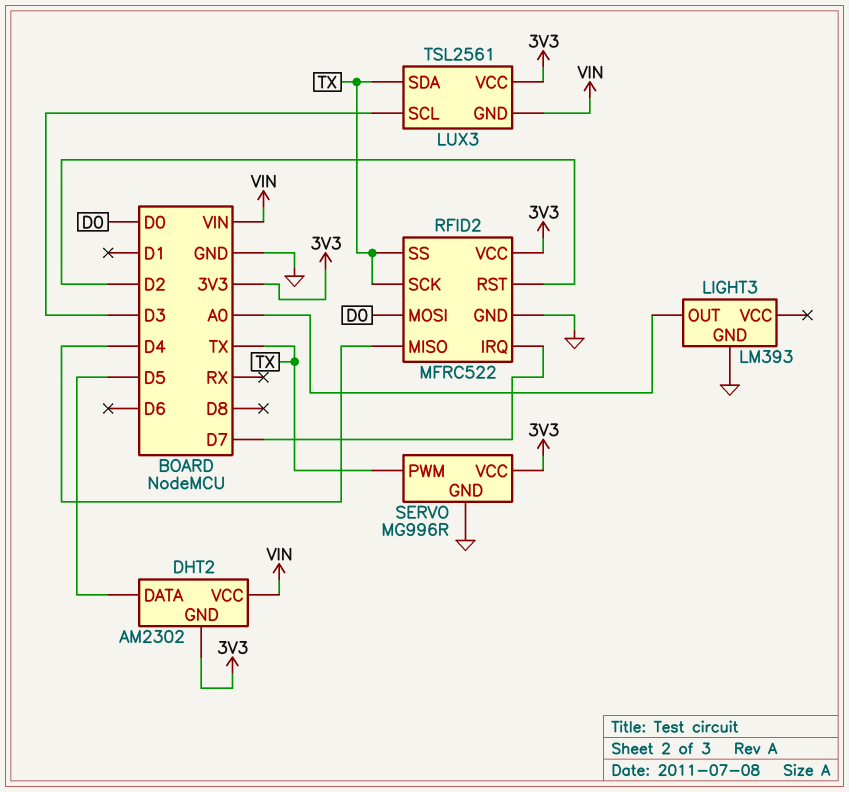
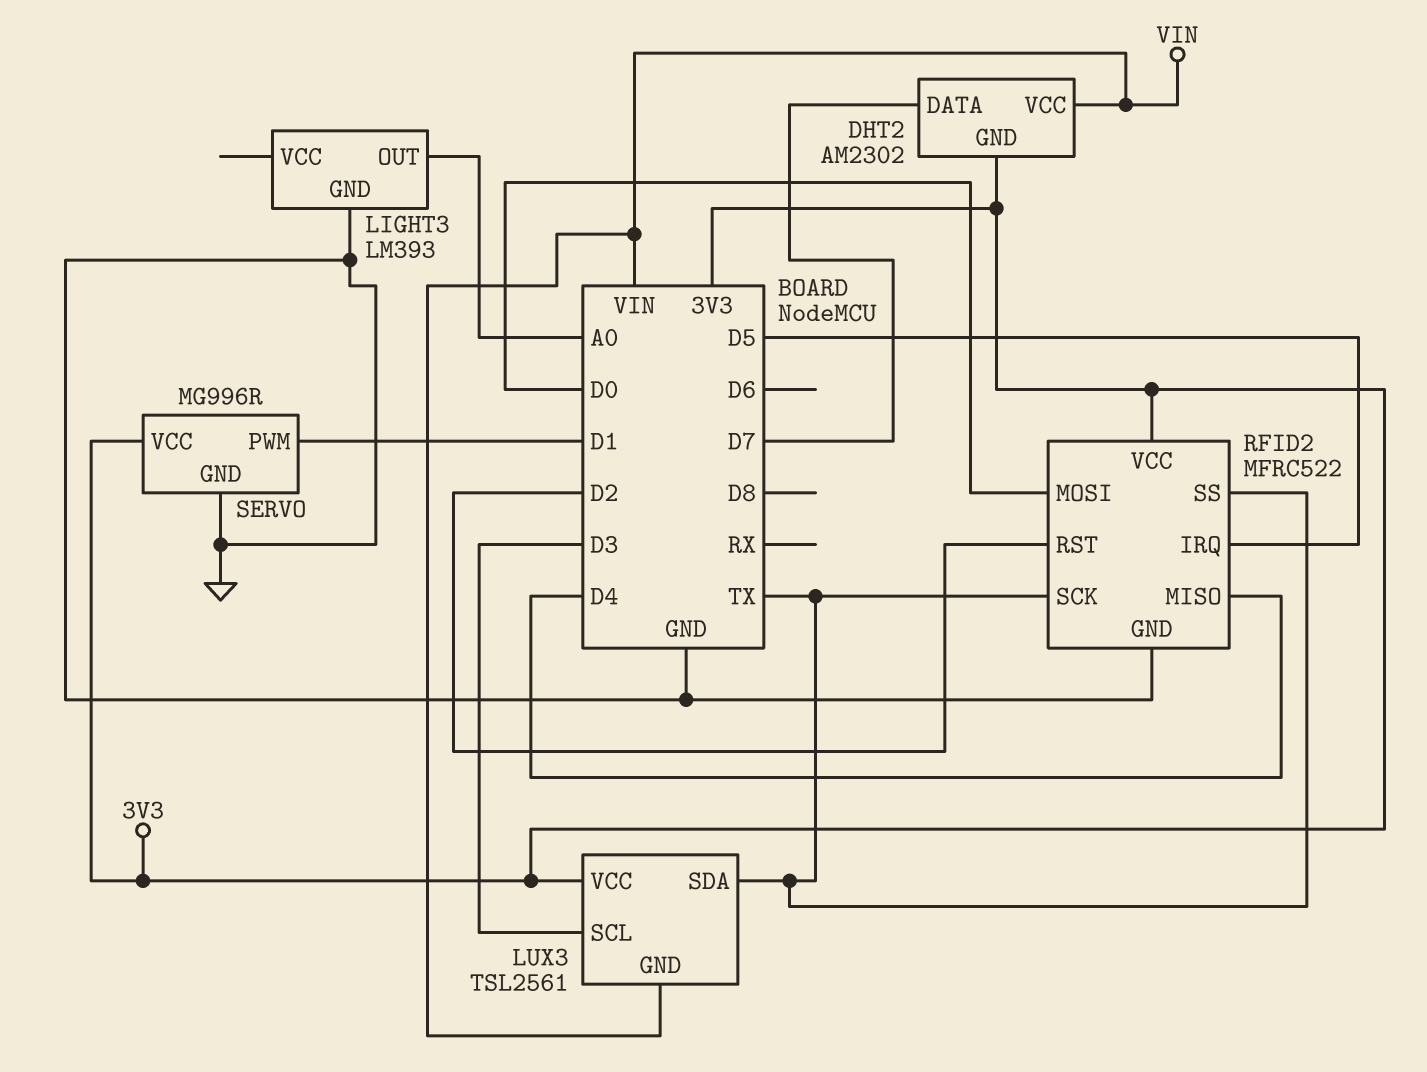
DHT2 pin DATA: D5 -> D7
RFID2 pin IRQ: D7 -> D5
SERVO pin PWM: TX -> D1

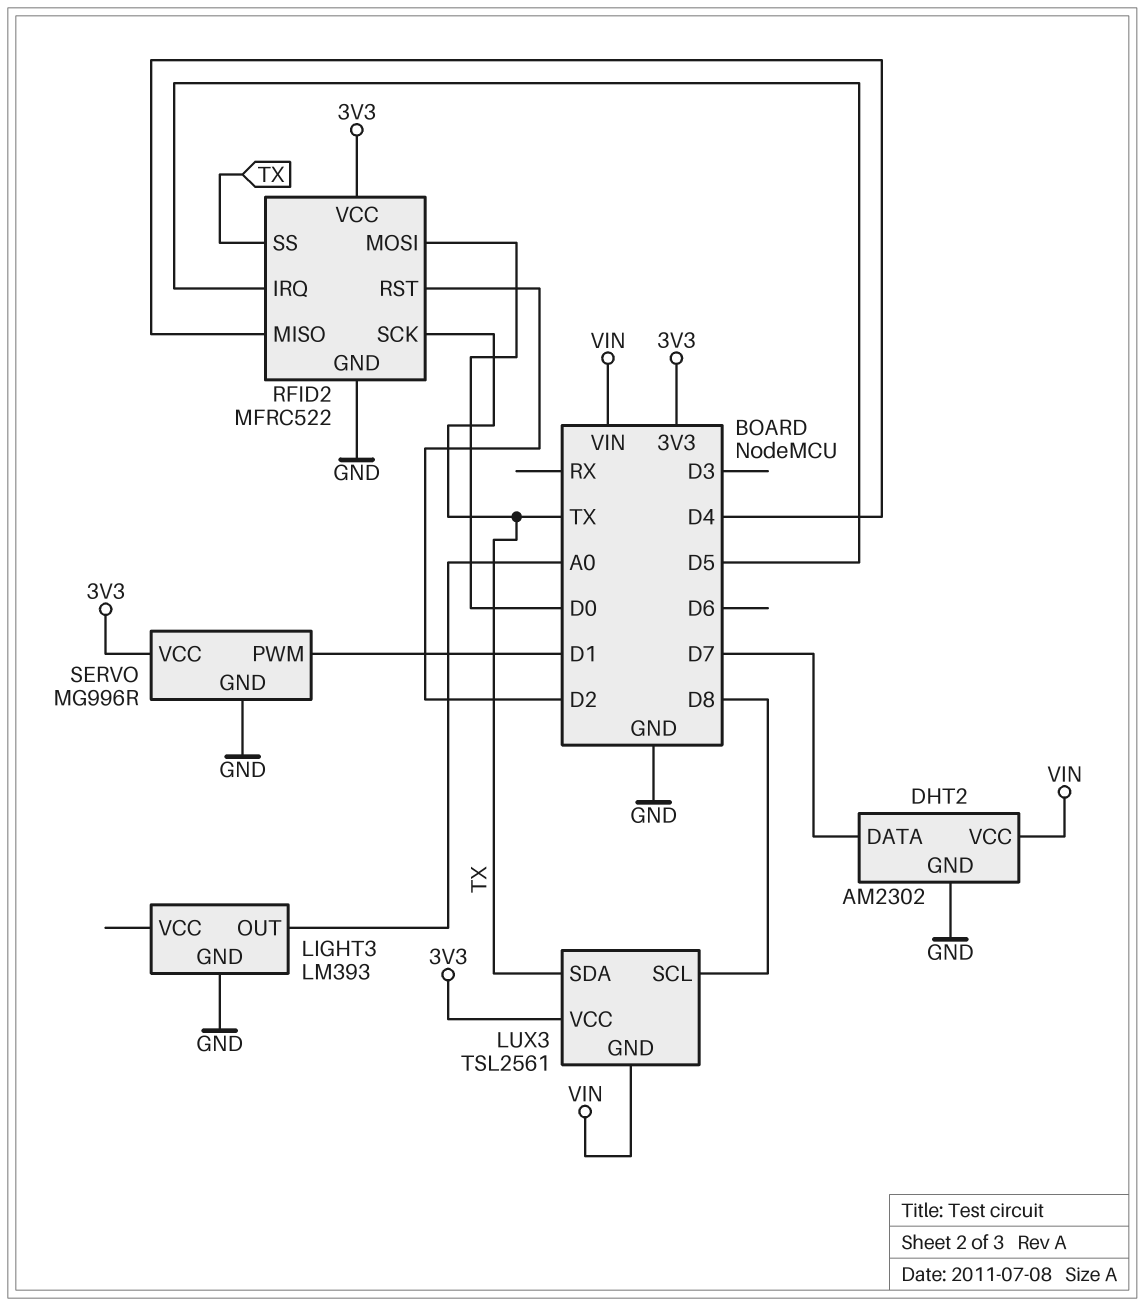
DHT2 pin GND: 3V3 -> GND
LUX3 pin SCL: D3 -> D8

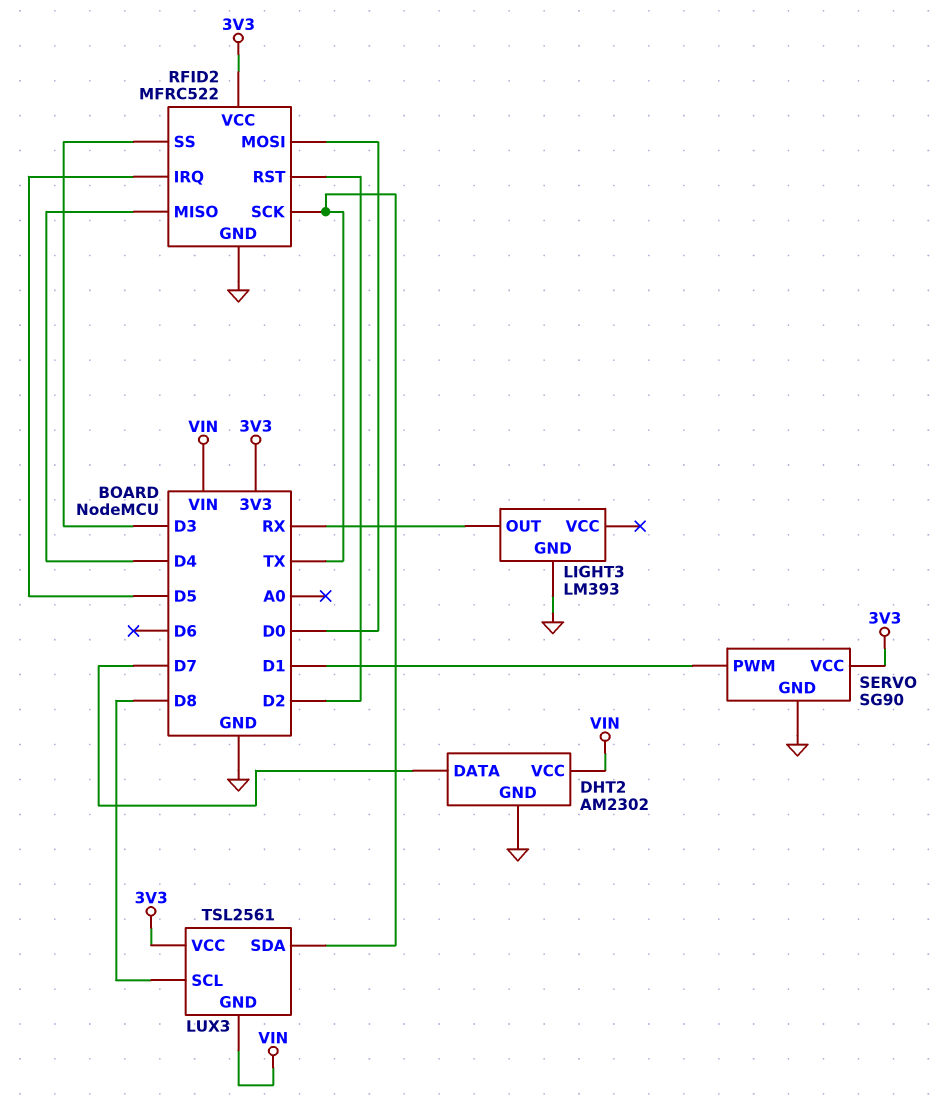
LIGHT3 pin OUT: A0 -> RX
RFID2 pin SS: TX -> D3
SERVO: MG996R -> SG90

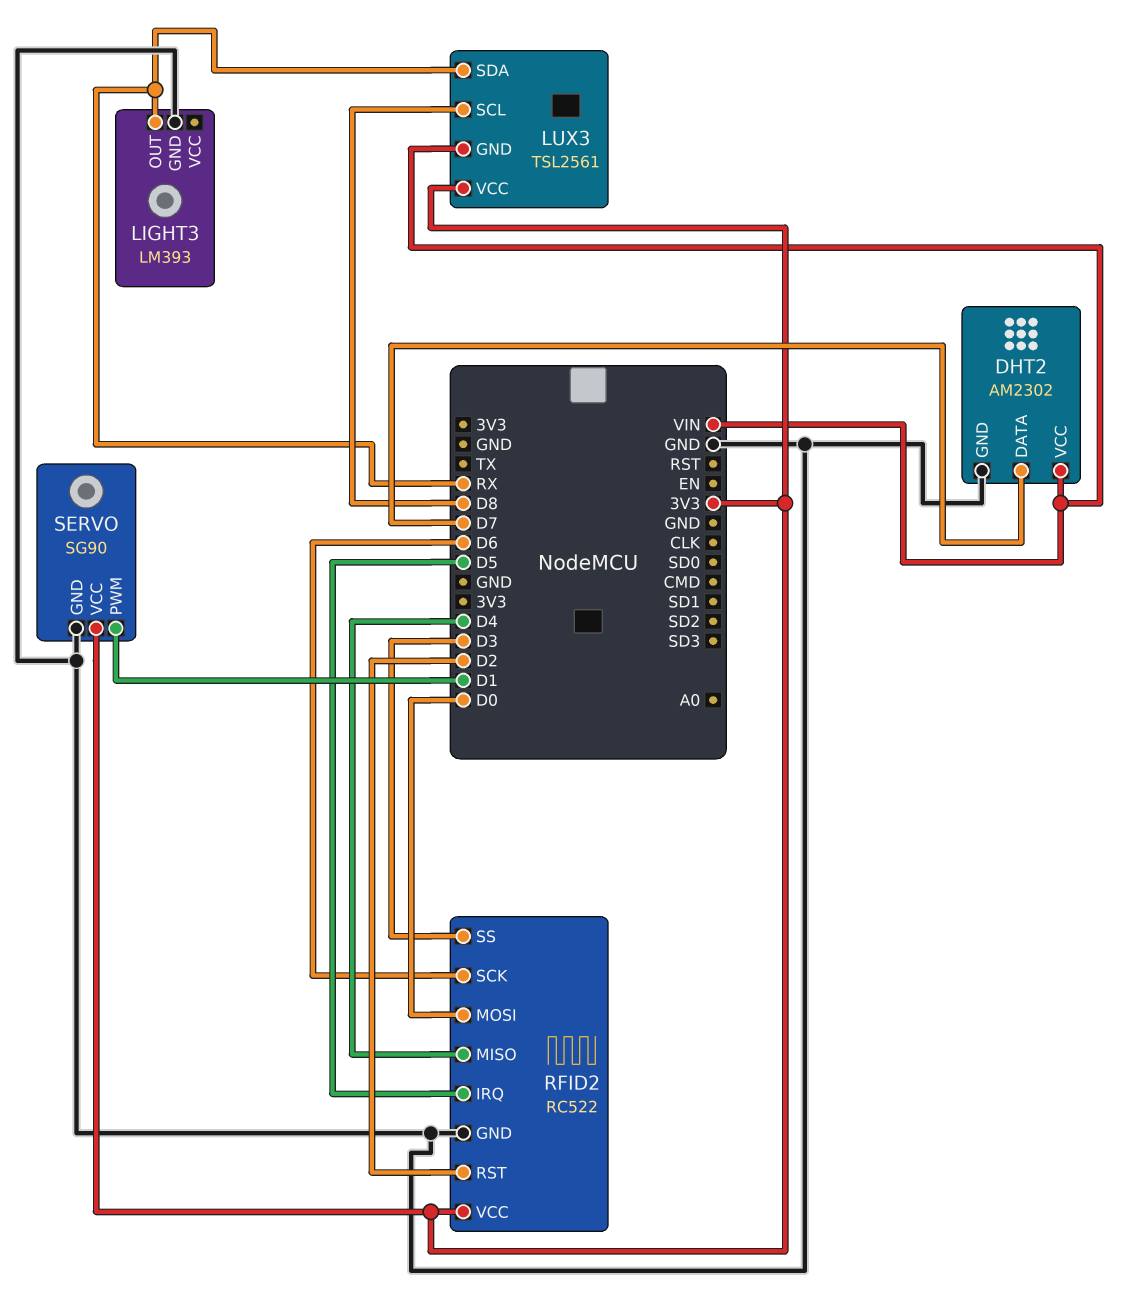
LUX3 pin SDA: TX -> RX
RFID2: MFRC522 -> RC522
RFID2 pin SCK: TX -> D6

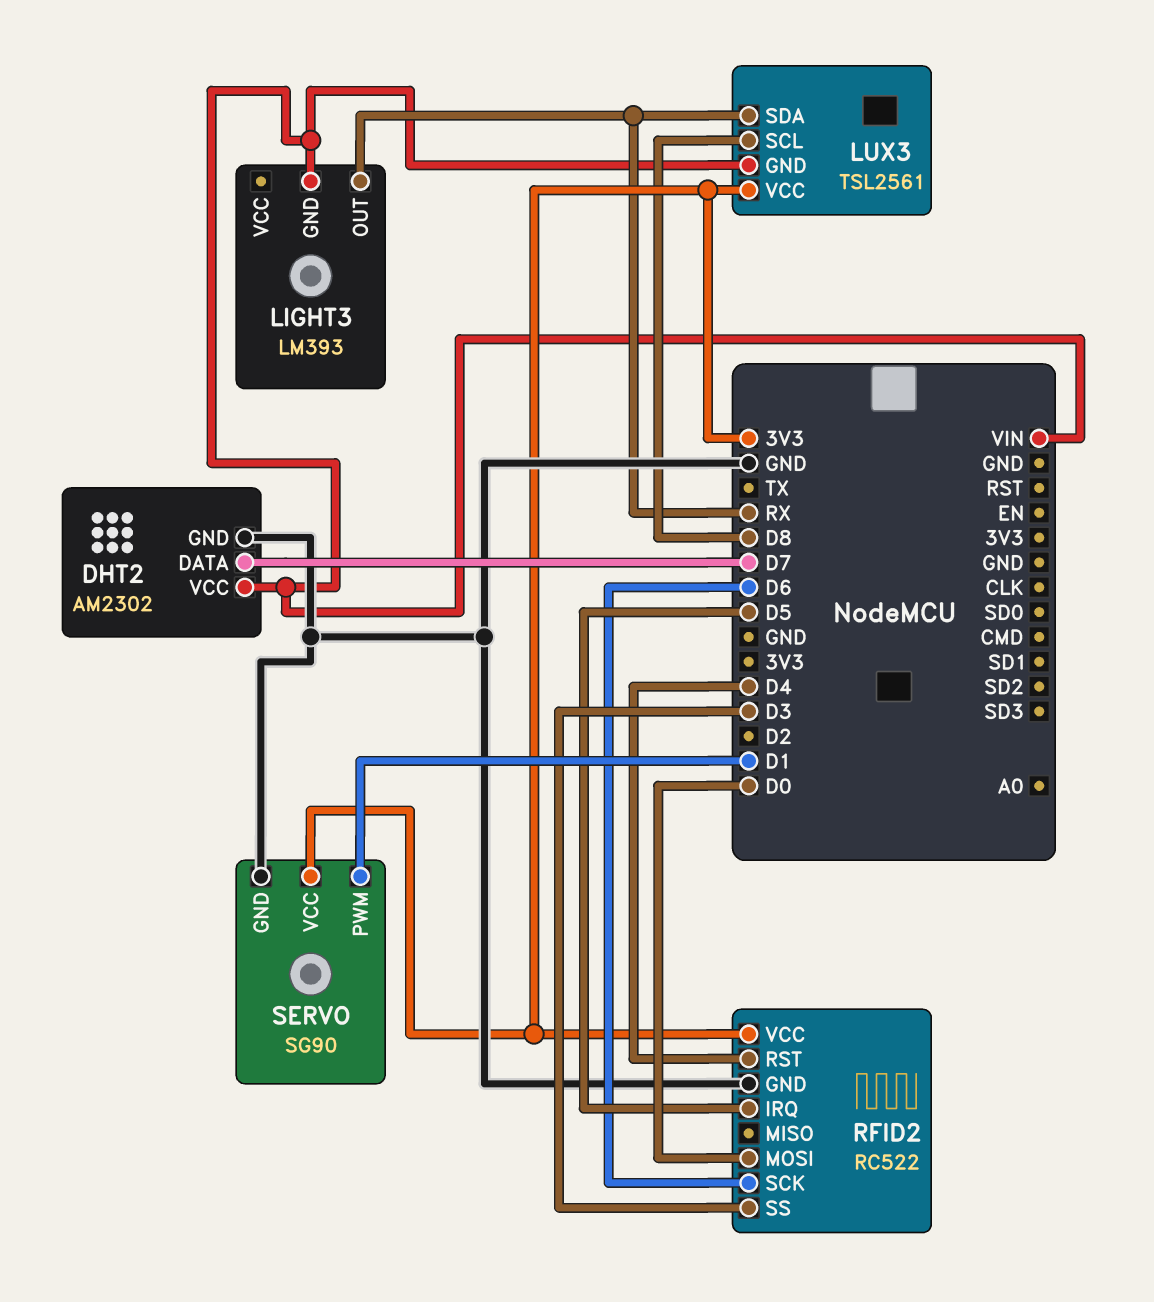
LIGHT3 pin GND: GND -> VIN
RFID2 pin MISO: D4 -> none
RFID2 pin RST: D2 -> D4

